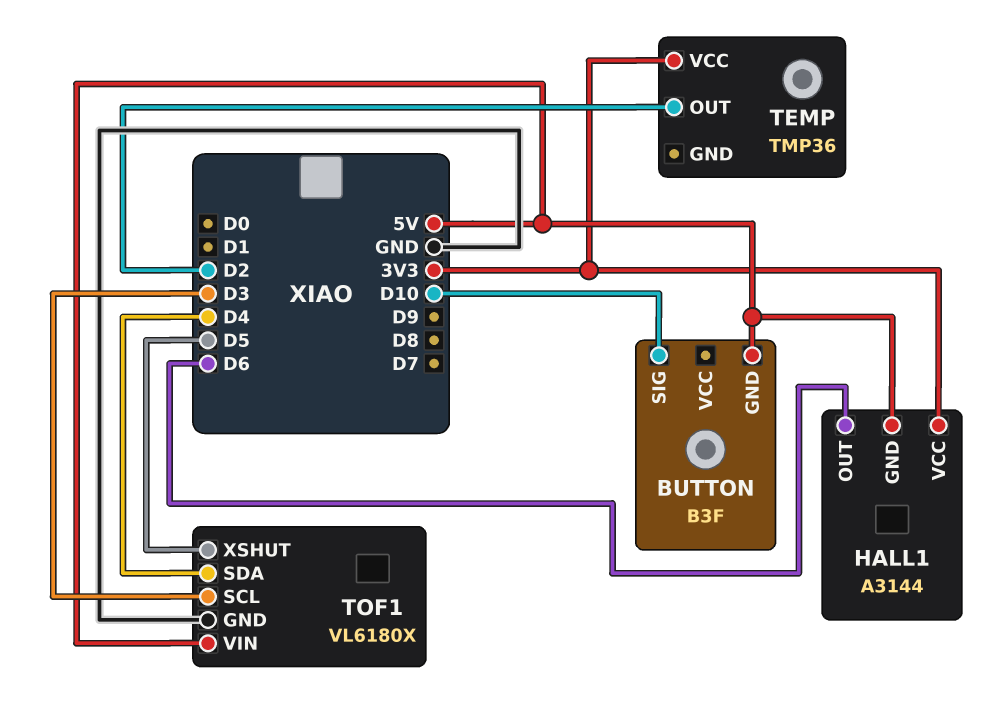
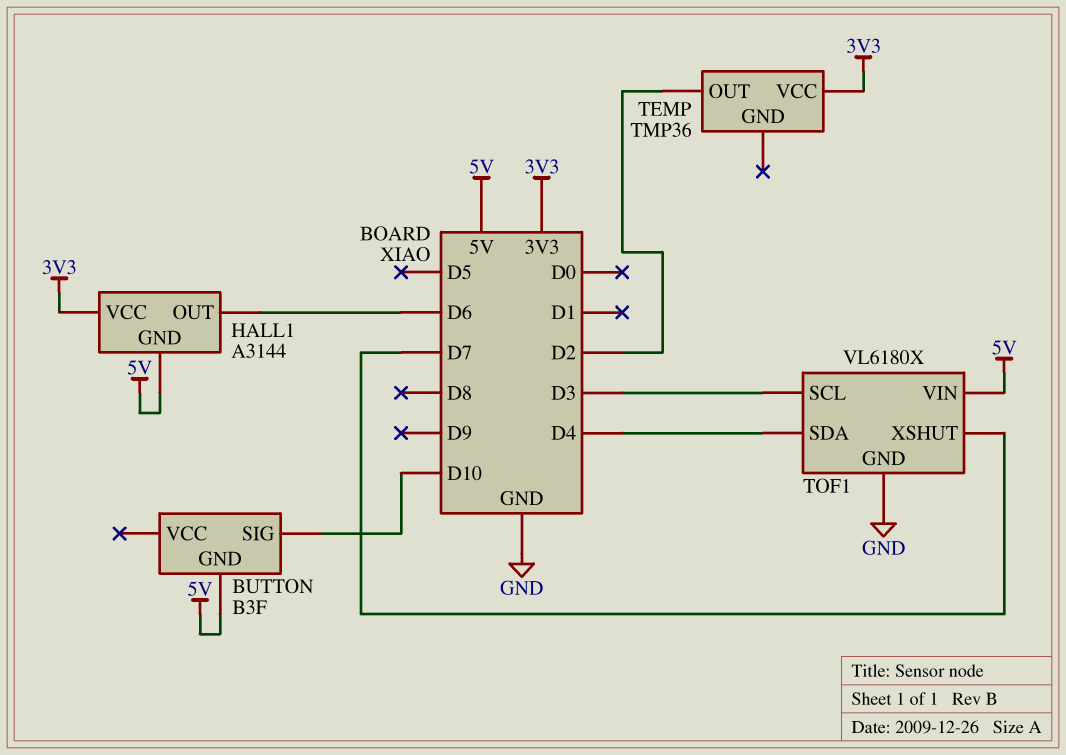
TOF1 pin XSHUT: D5 -> D7

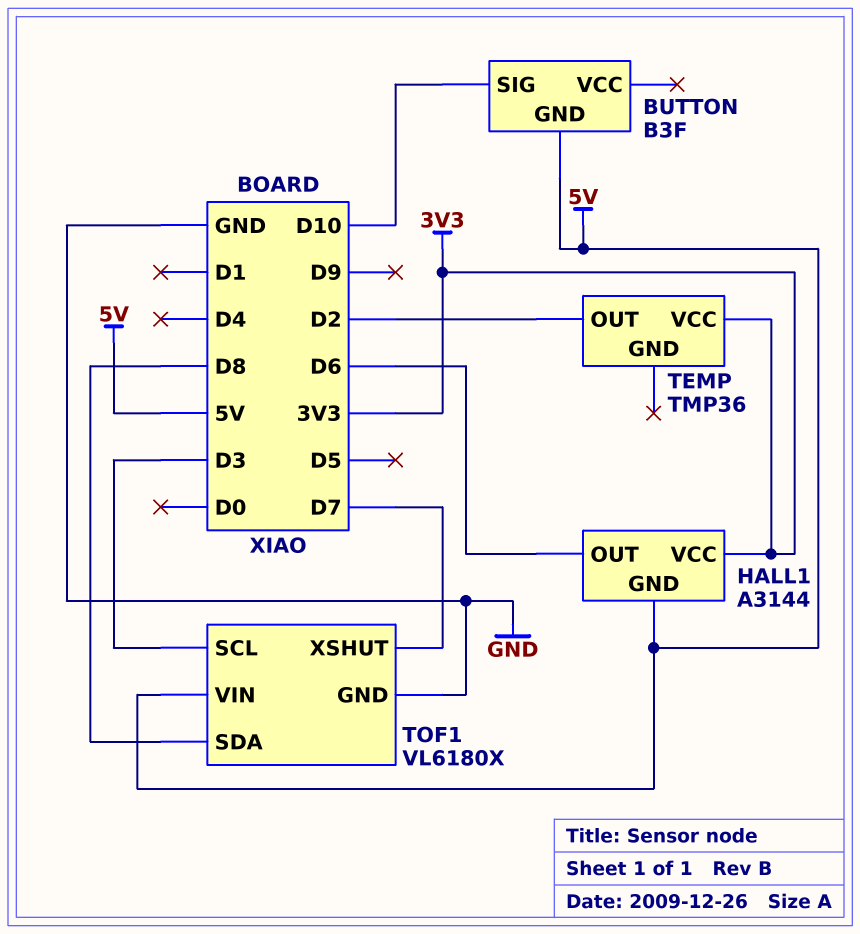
TOF1 pin SDA: D4 -> D8

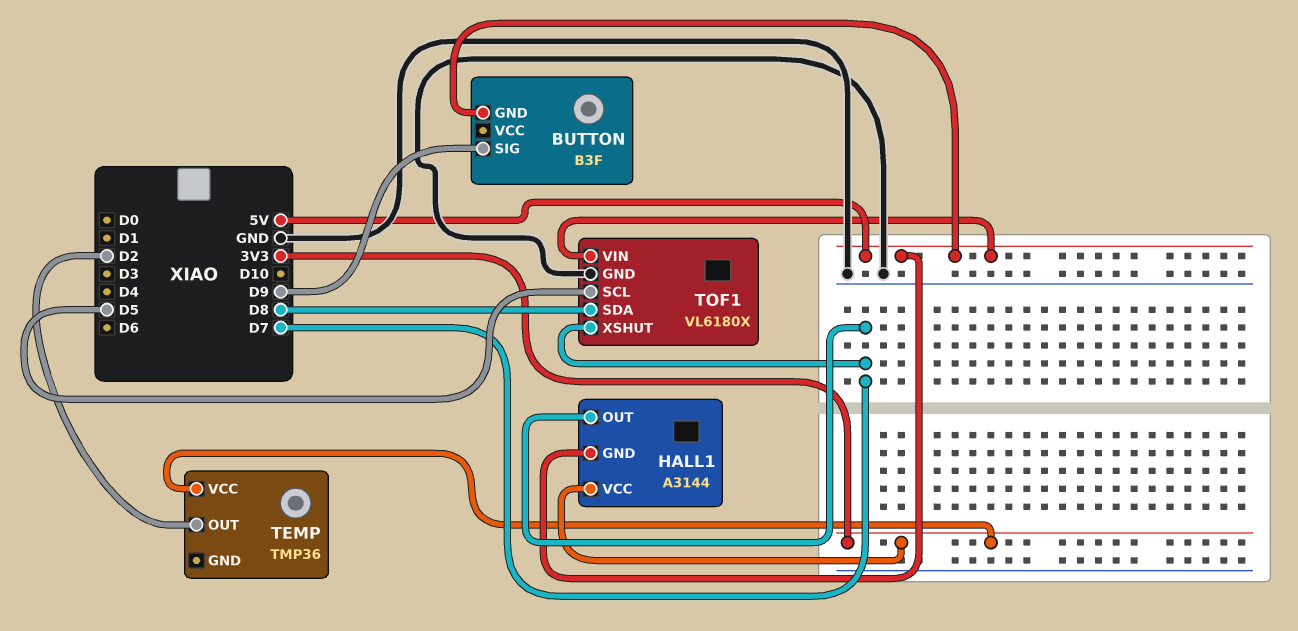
BUTTON pin SIG: D10 -> D9
HALL1 pin OUT: D6 -> D7
TOF1 pin SCL: D3 -> D5

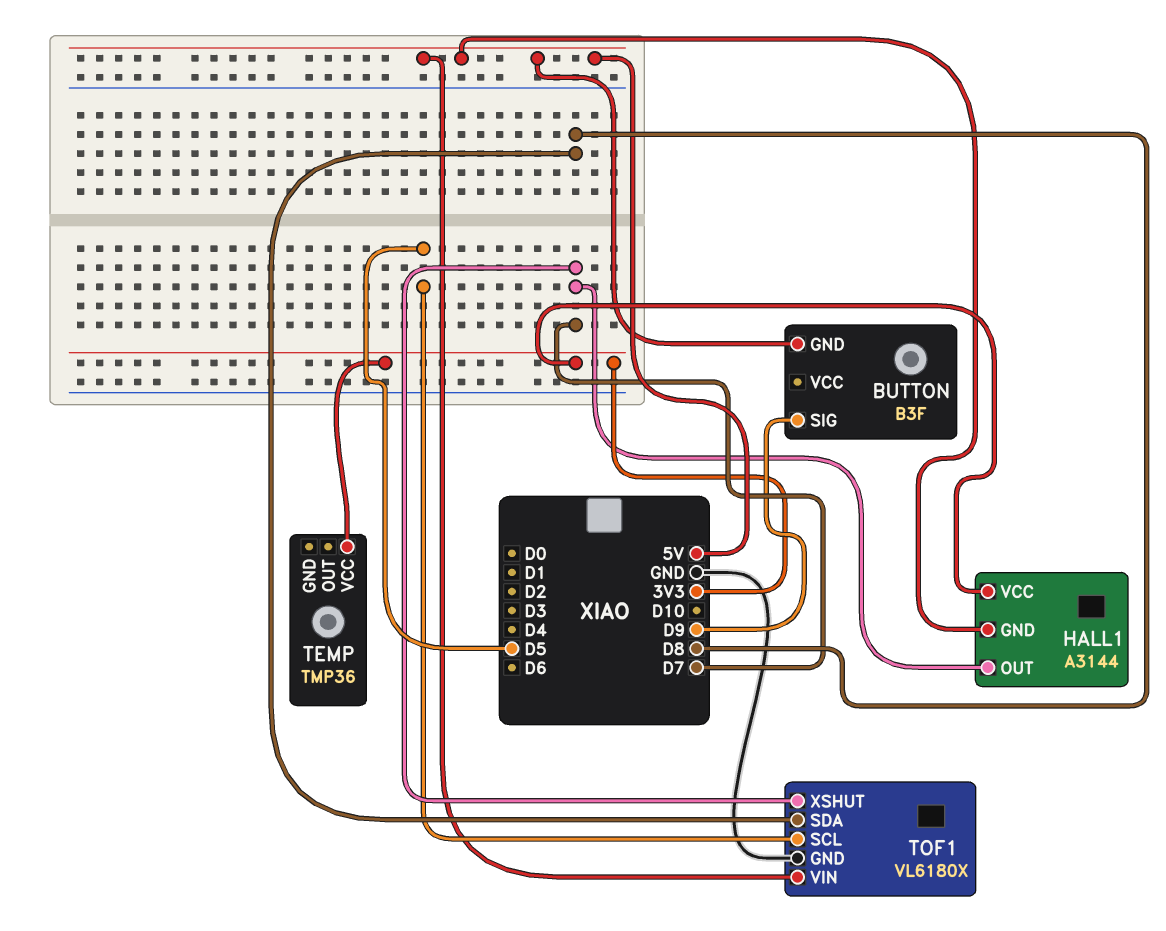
TEMP pin OUT: D2 -> none

